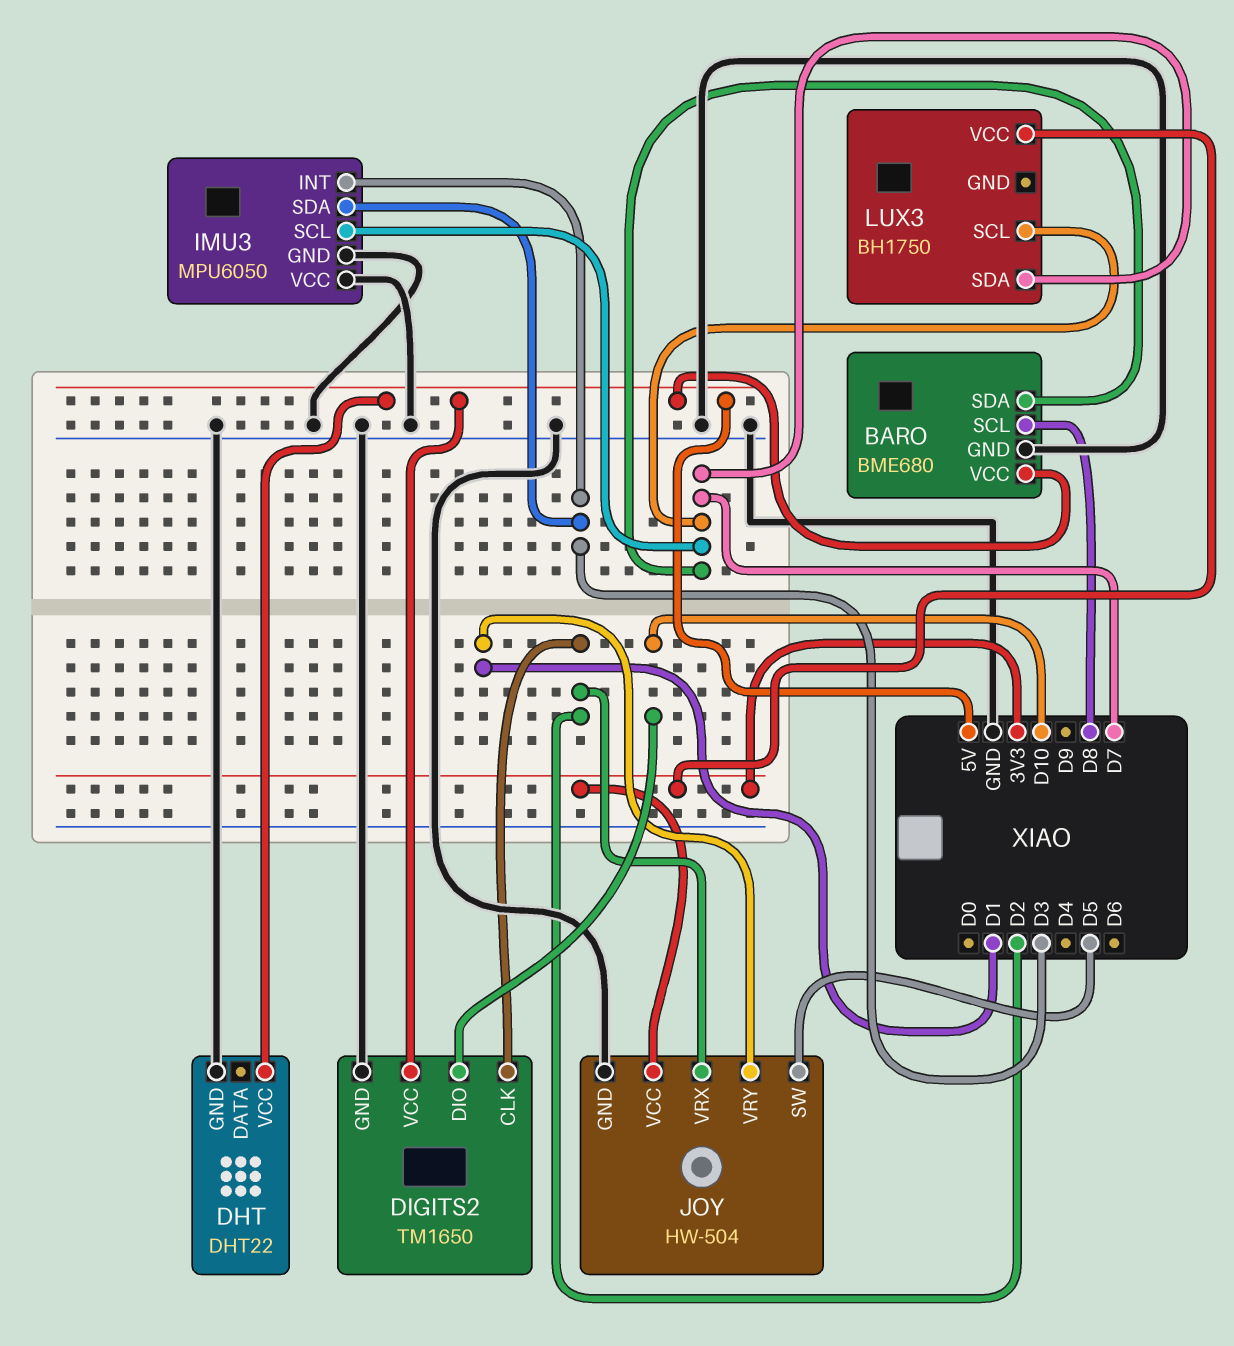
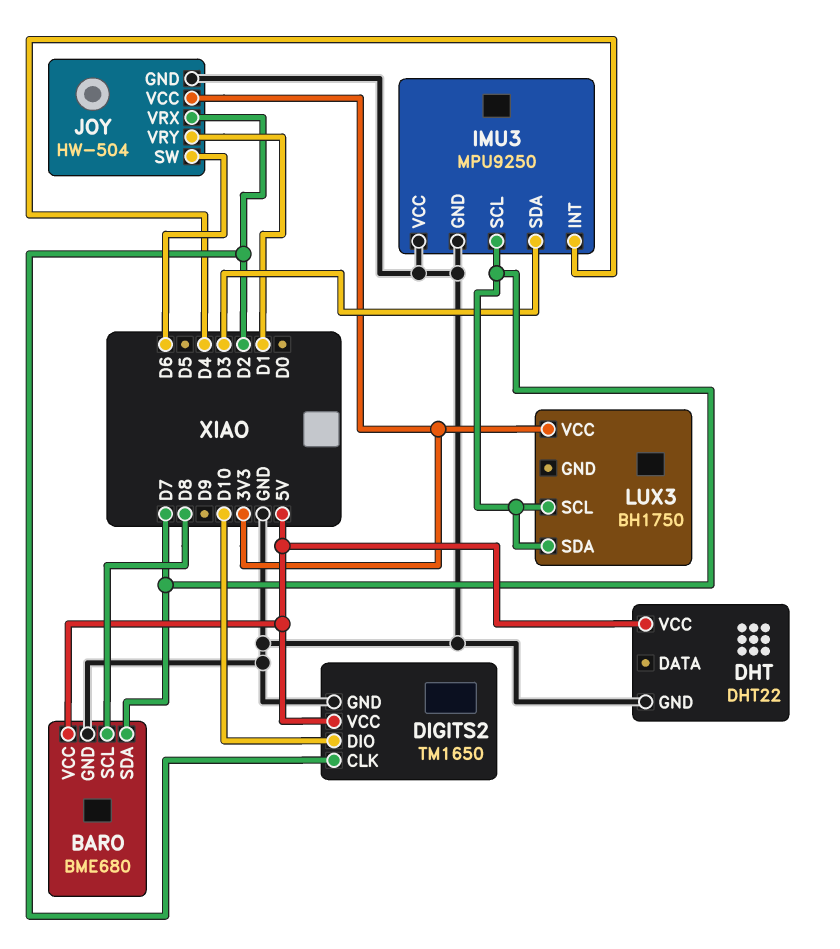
IMU3: MPU6050 -> MPU9250
IMU3 pin INT: D3 -> D4
JOY pin SW: D5 -> D6

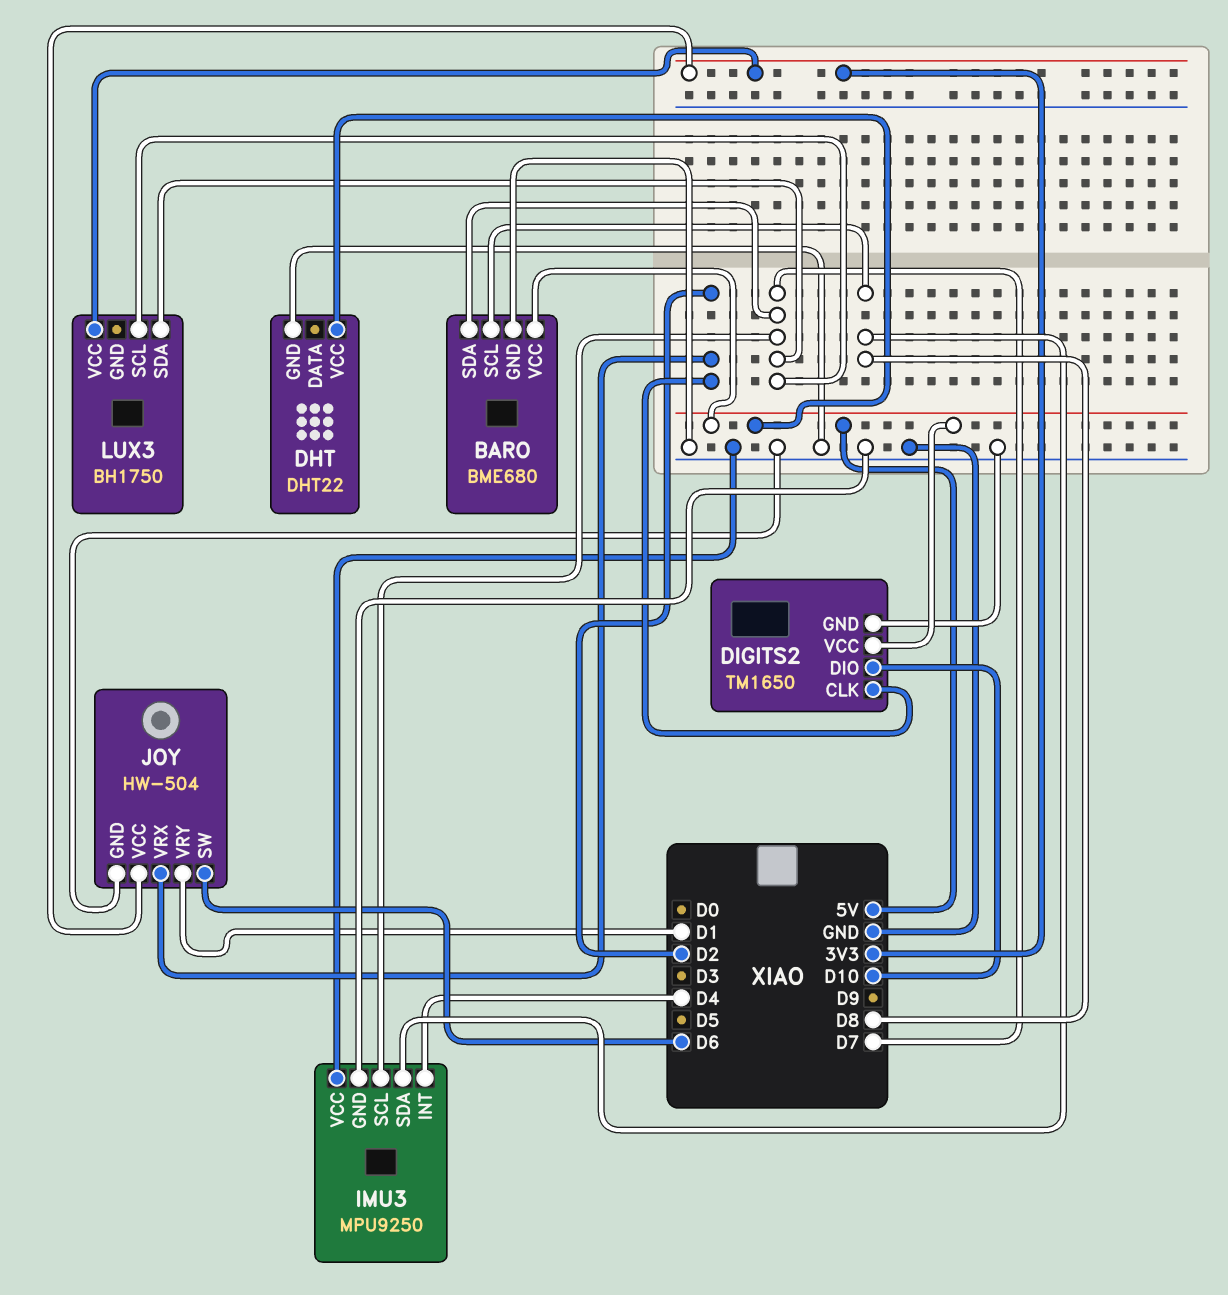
IMU3 pin SDA: D3 -> D8

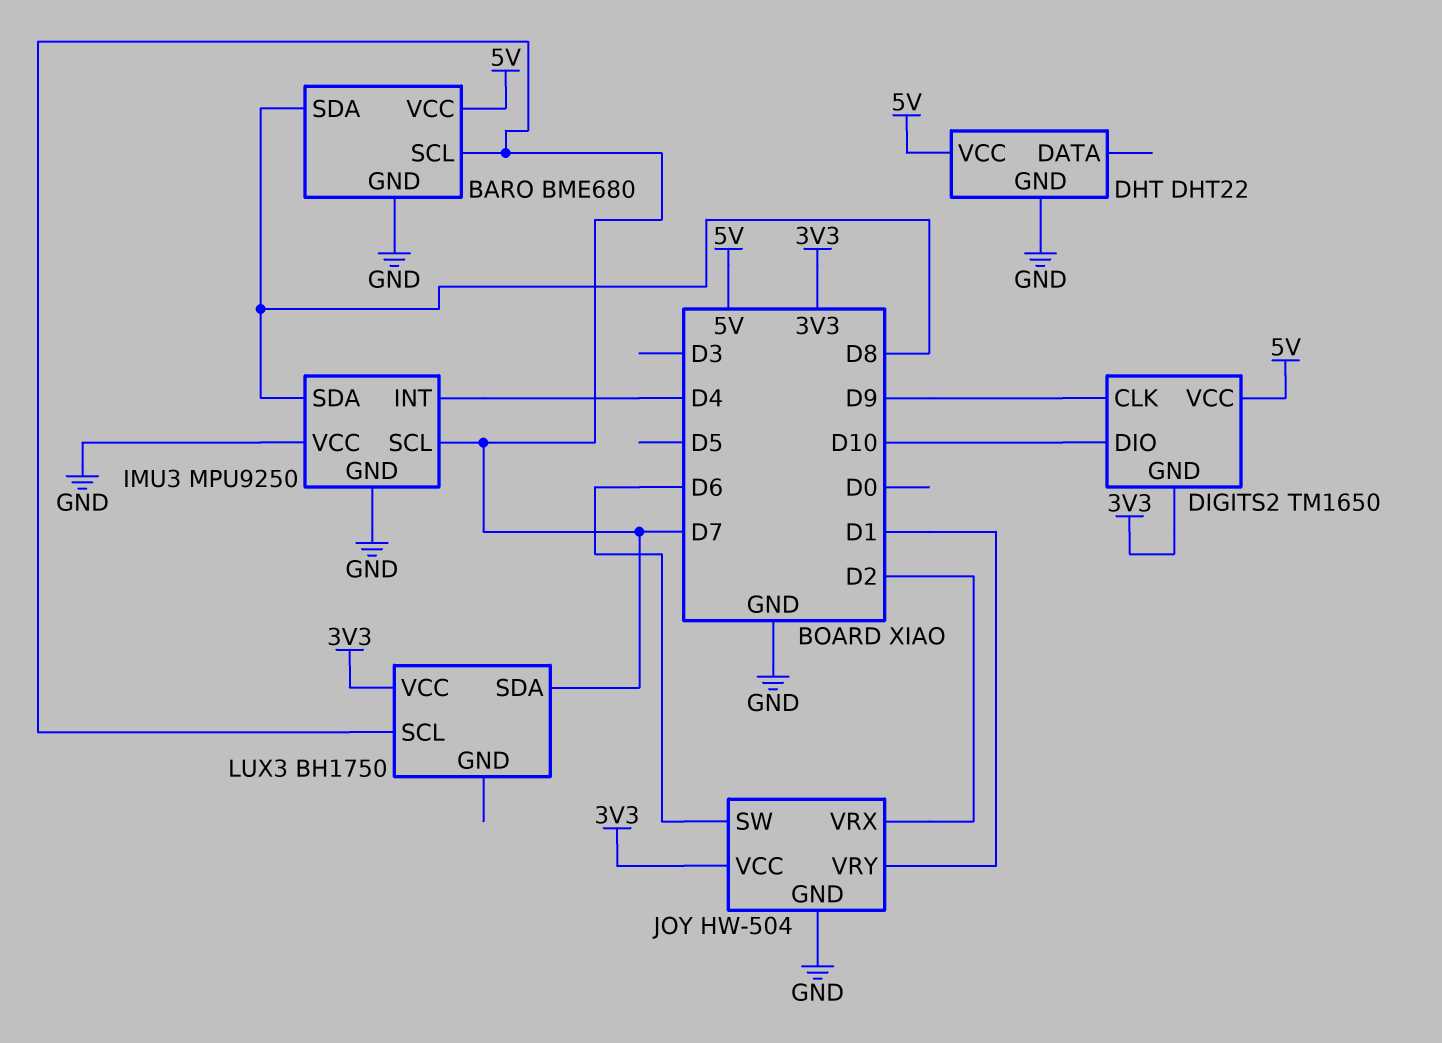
BARO pin SCL: D8 -> D7
BARO pin SDA: D7 -> D8
DIGITS2 pin CLK: D2 -> D9
DIGITS2 pin GND: GND -> 3V3

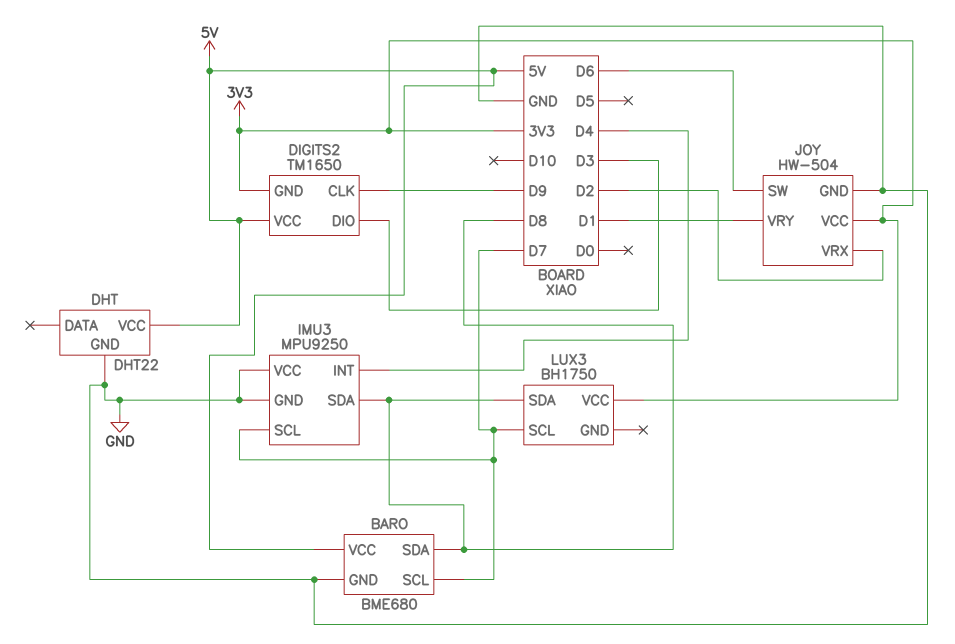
DIGITS2 pin DIO: D10 -> D3
LUX3 pin SDA: D7 -> D8

